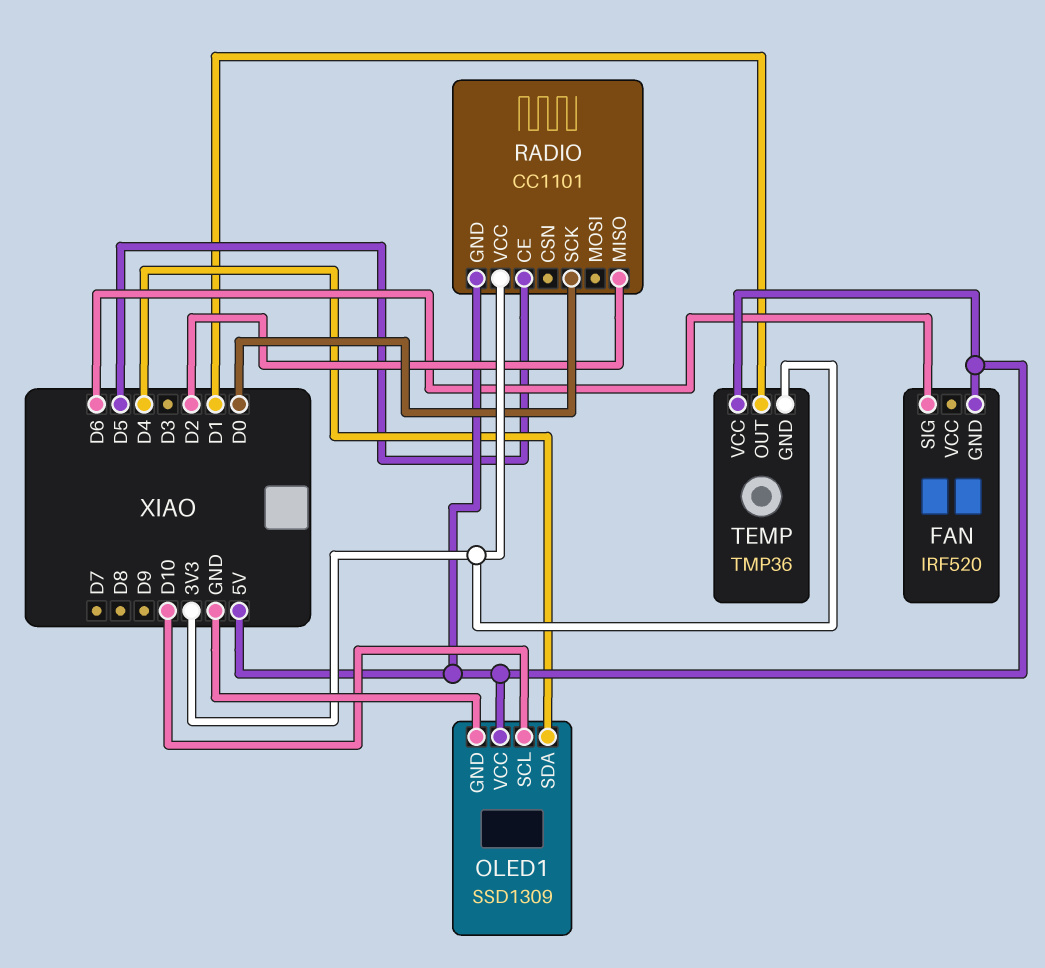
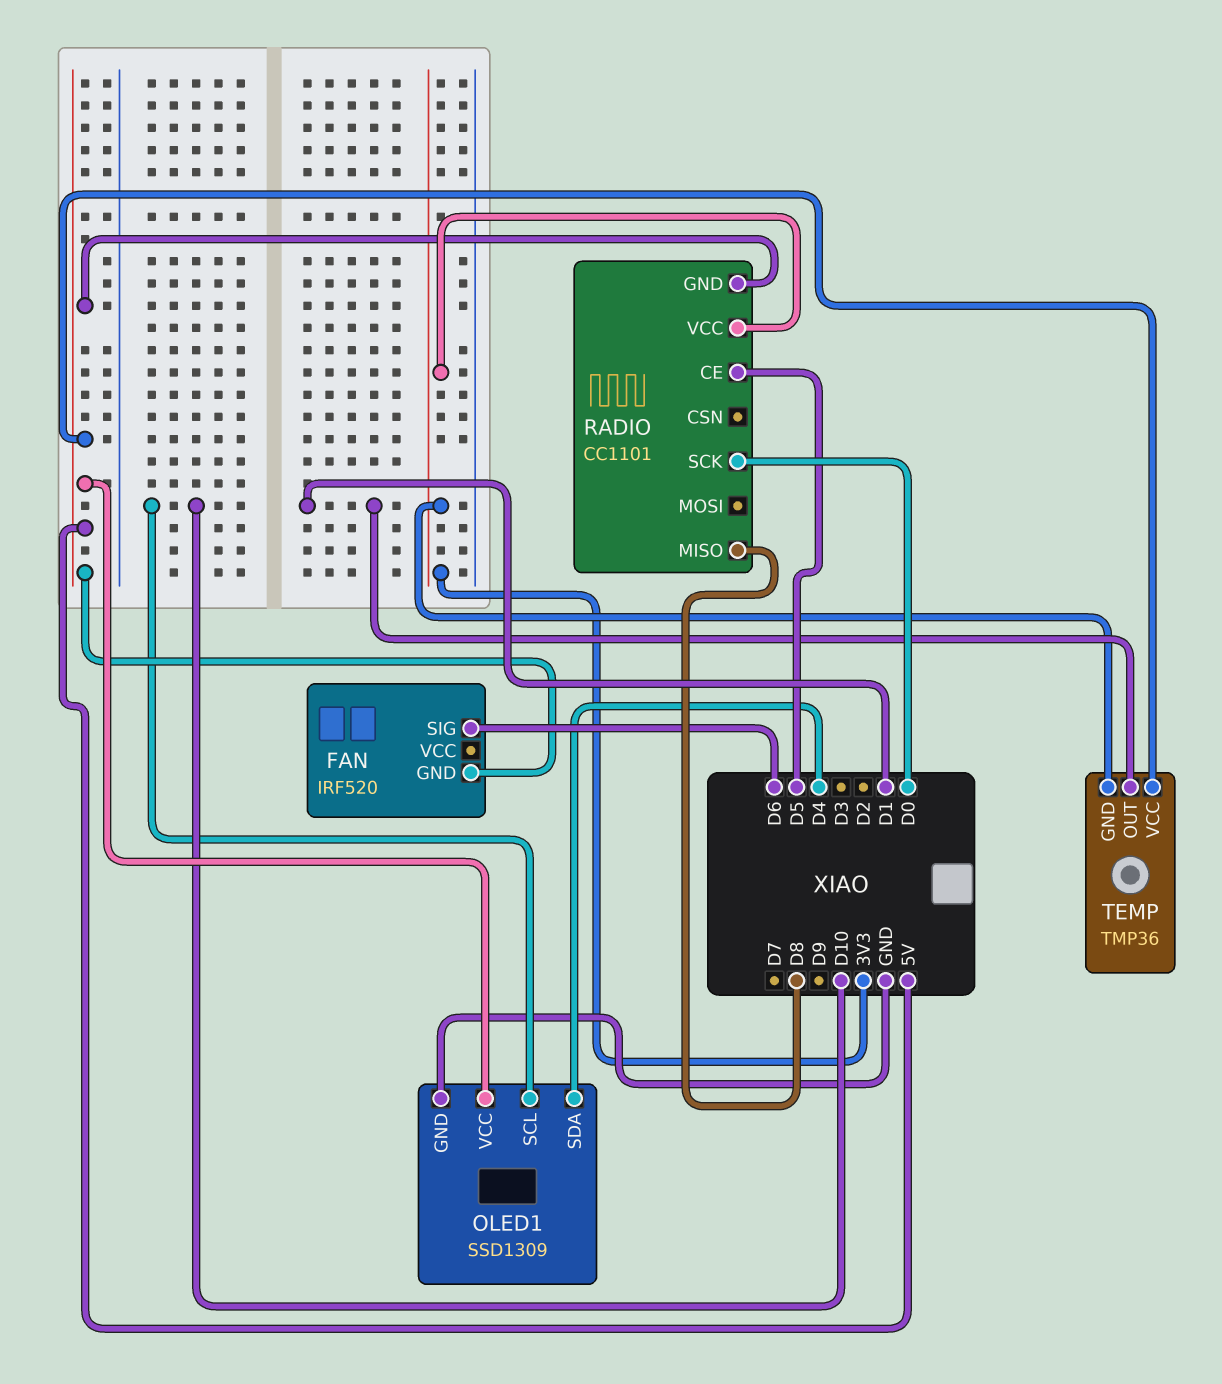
RADIO pin MISO: D2 -> D8

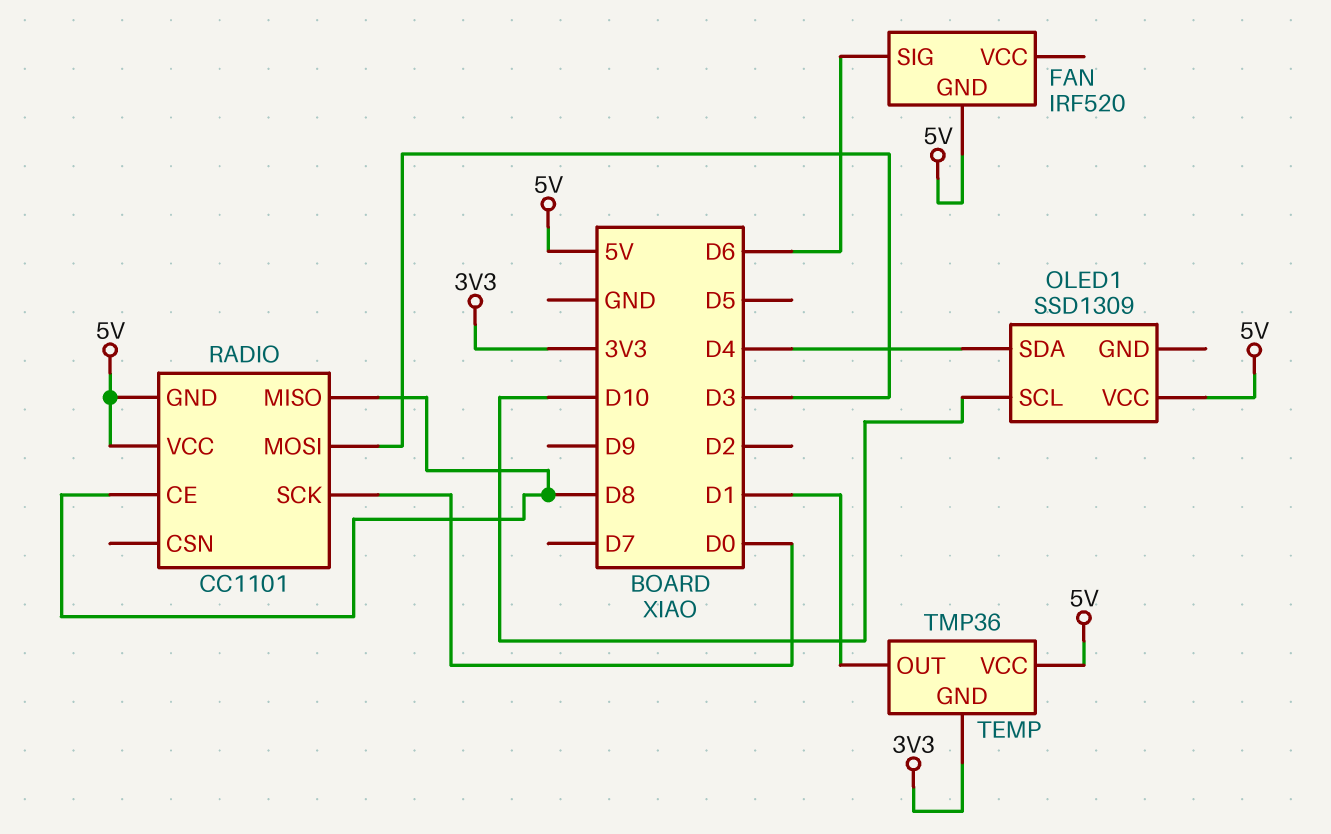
OLED1 pin GND: GND -> none
RADIO pin CE: D5 -> D8
RADIO pin MOSI: none -> D3
RADIO pin VCC: 3V3 -> 5V

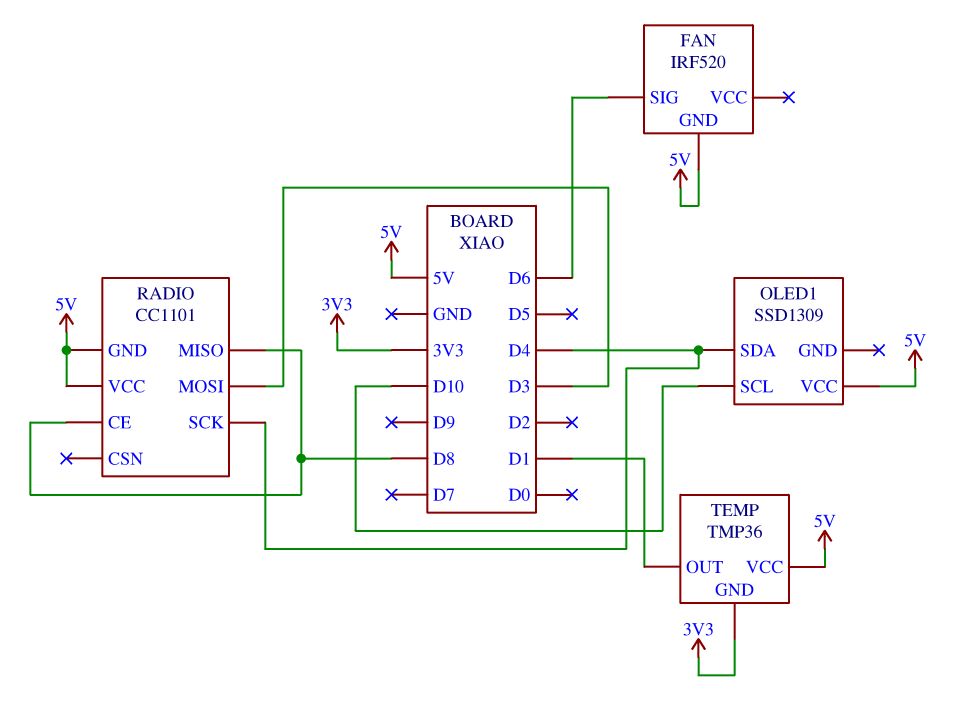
RADIO pin SCK: D0 -> D4

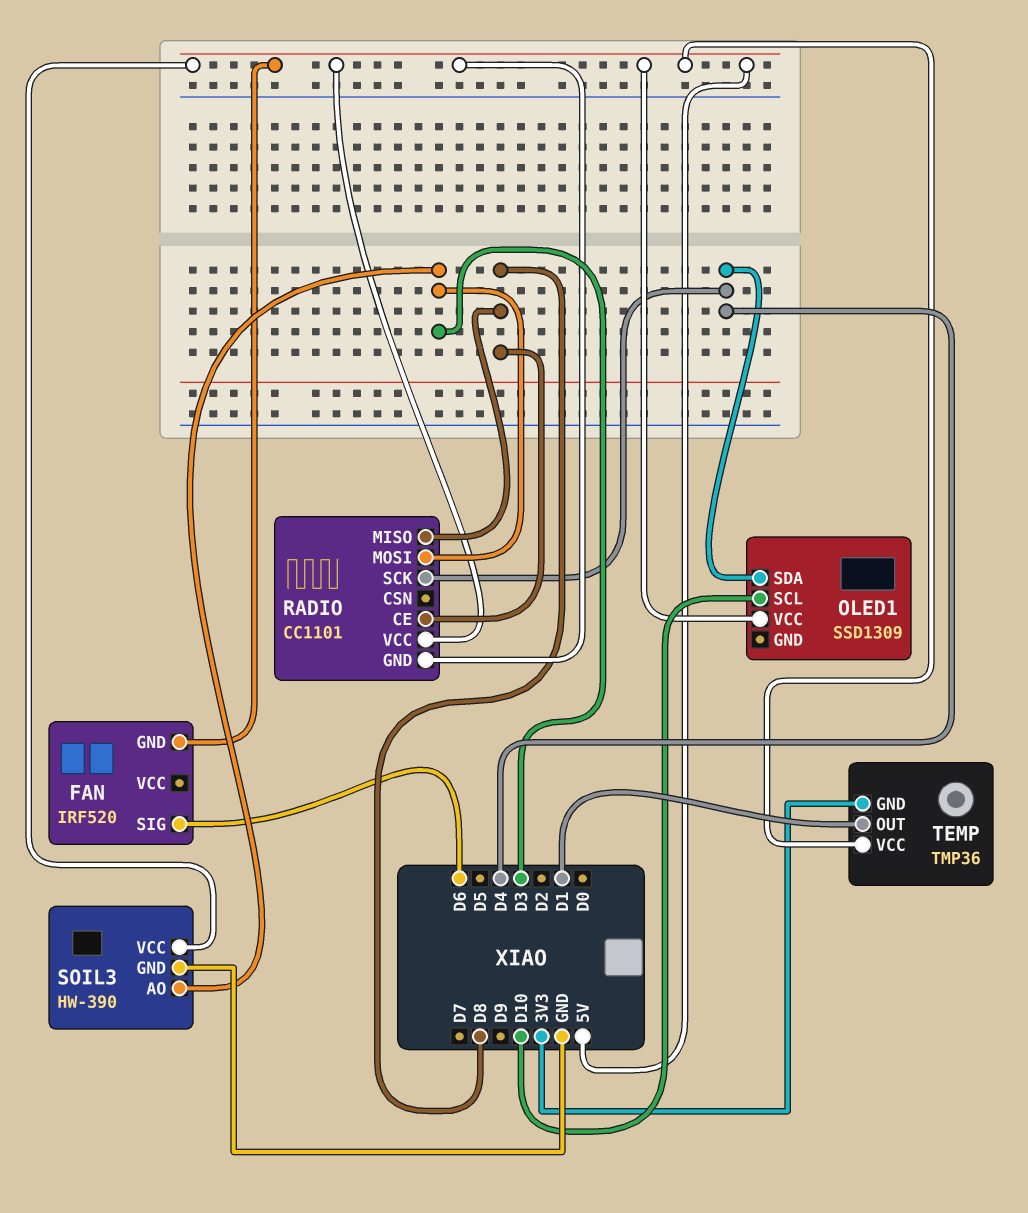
SOIL3: none -> HW-390
SOIL3 pin AO: none -> D3
SOIL3 pin GND: none -> GND
SOIL3 pin VCC: none -> 5V

